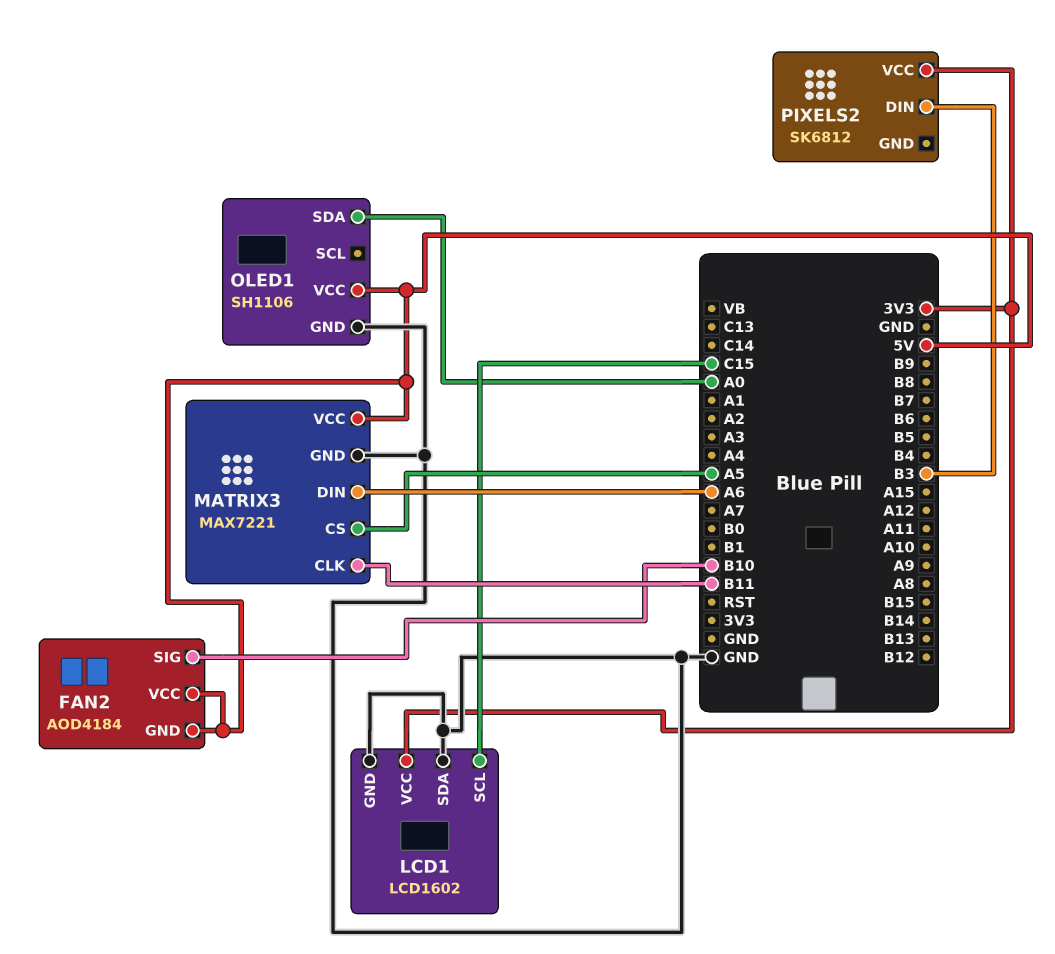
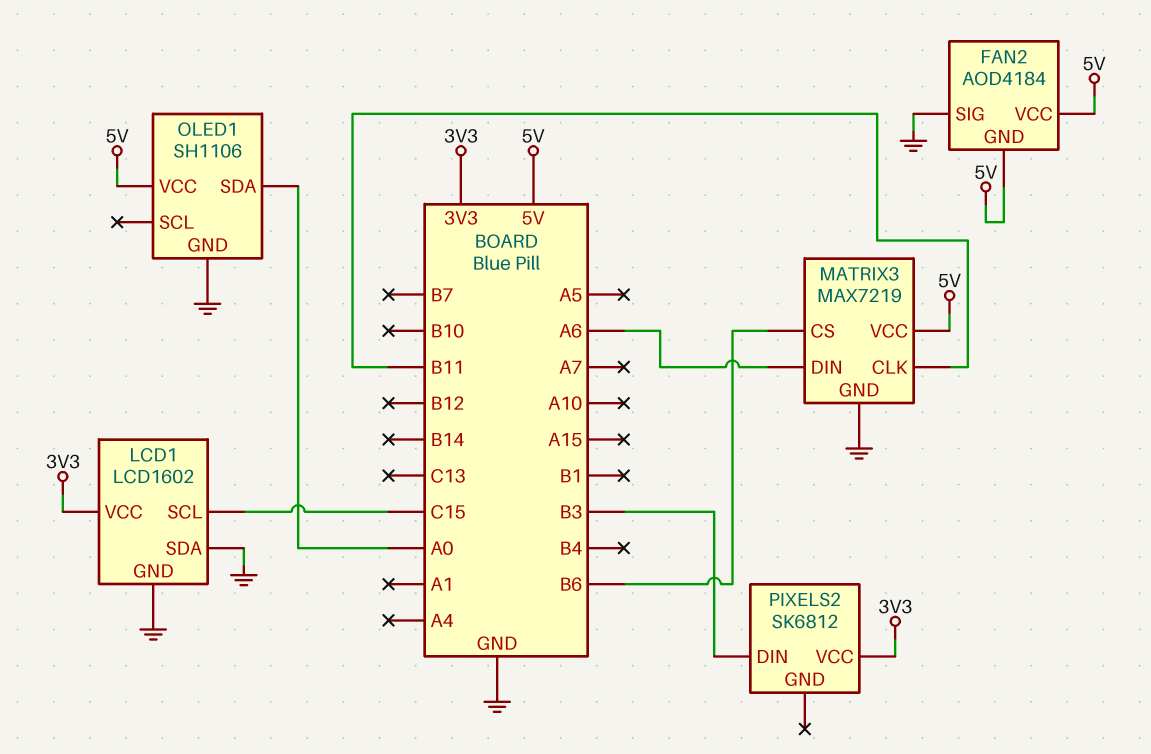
FAN2 pin SIG: B10 -> GND
MATRIX3: MAX7221 -> MAX7219
MATRIX3 pin CS: A5 -> B6

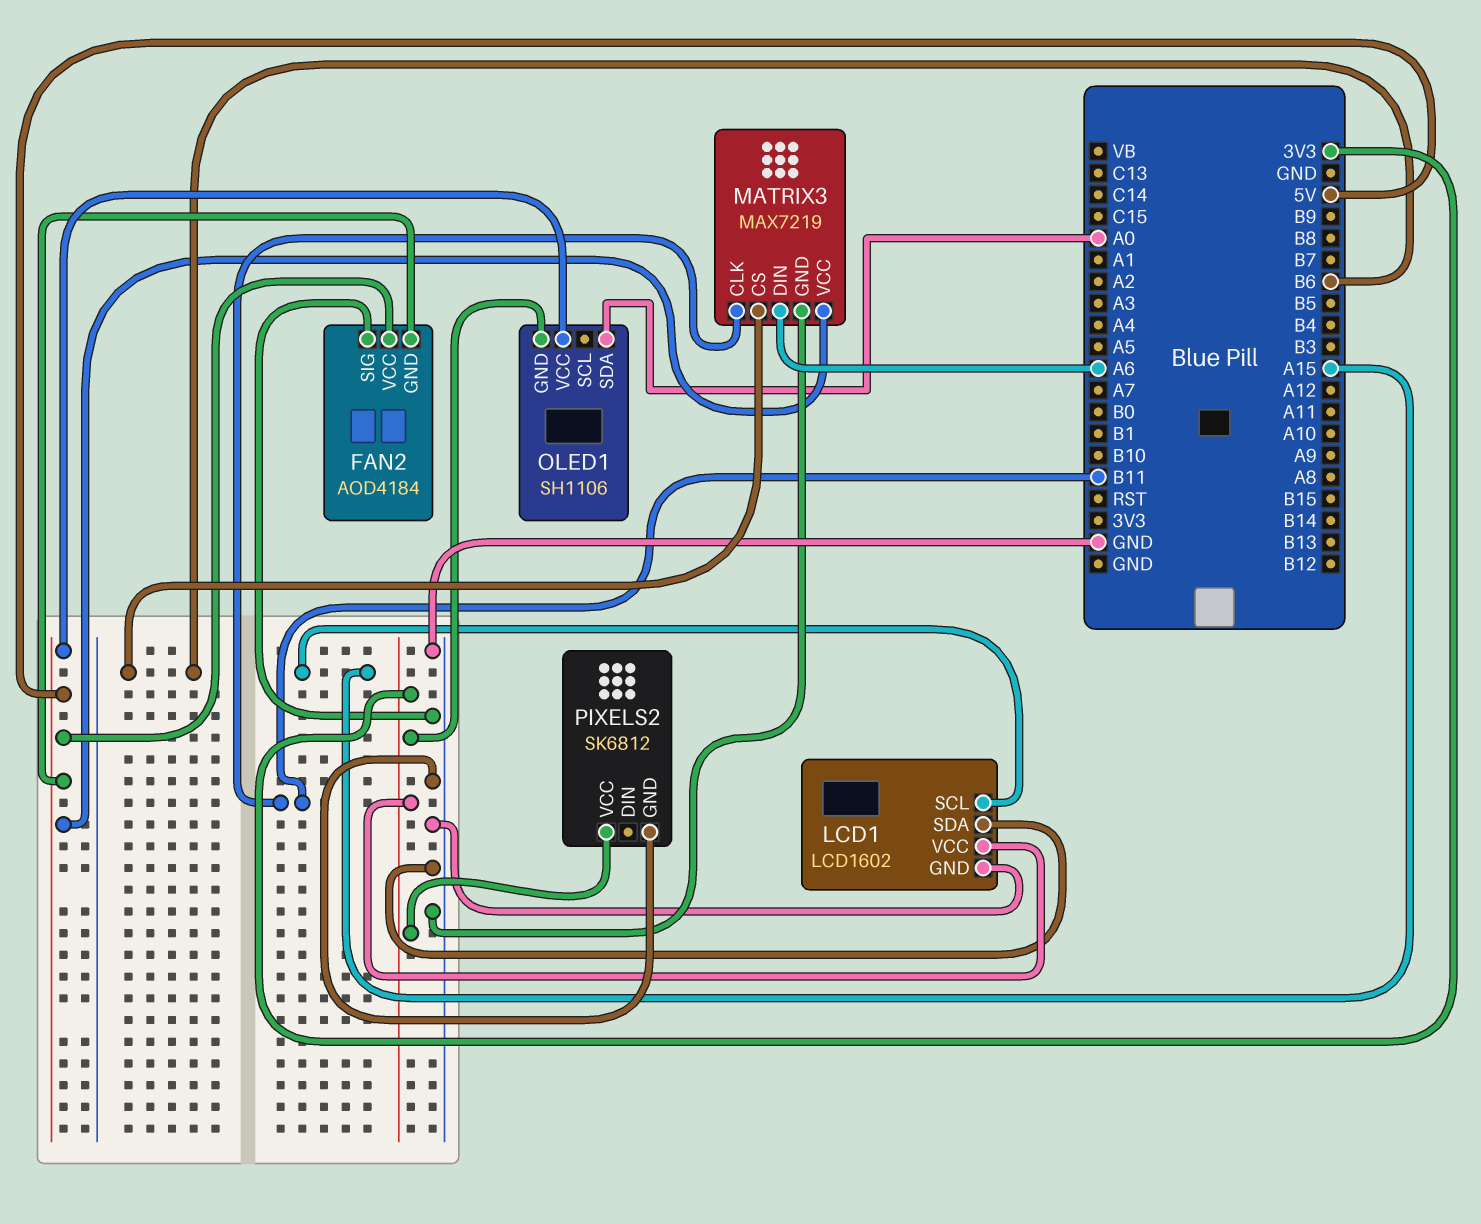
LCD1 pin SCL: C15 -> A15
OLED1 pin GND: GND -> 3V3
PIXELS2 pin DIN: B3 -> none
PIXELS2 pin GND: none -> GND

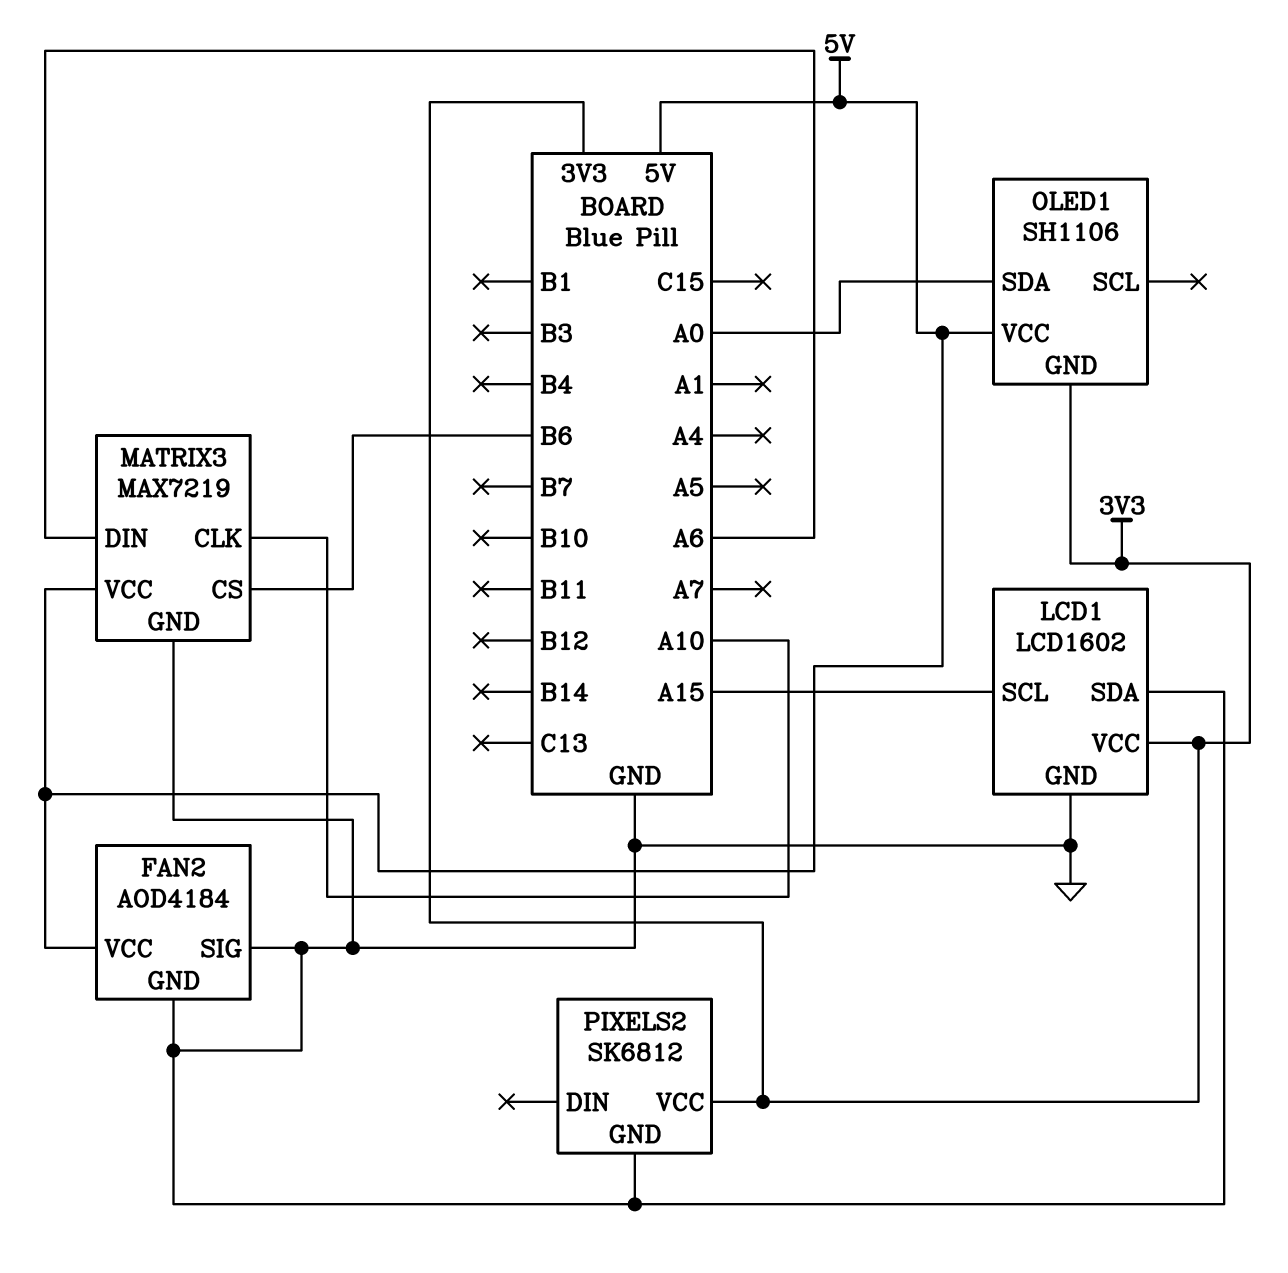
FAN2 pin GND: 5V -> GND
MATRIX3 pin CLK: B11 -> A10

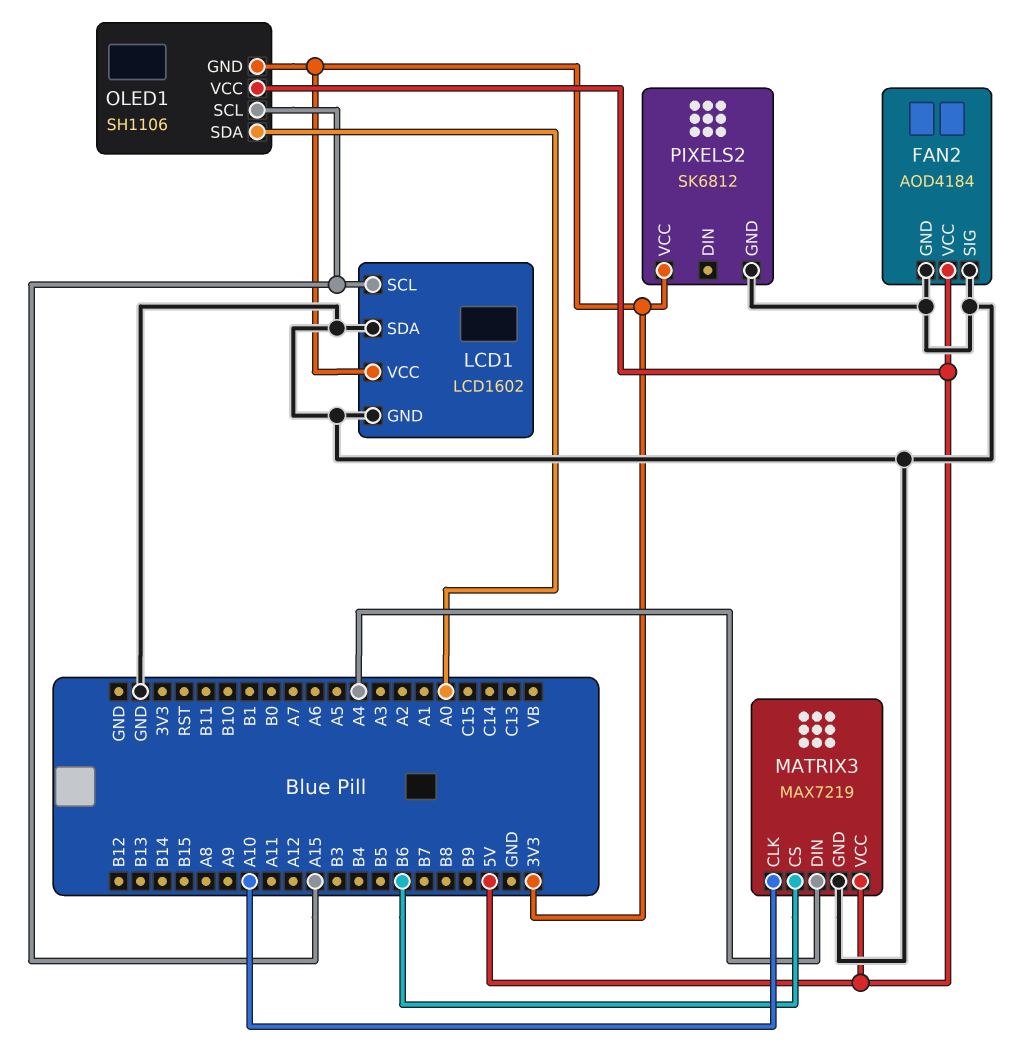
MATRIX3 pin DIN: A6 -> A4
OLED1 pin SCL: none -> A15

